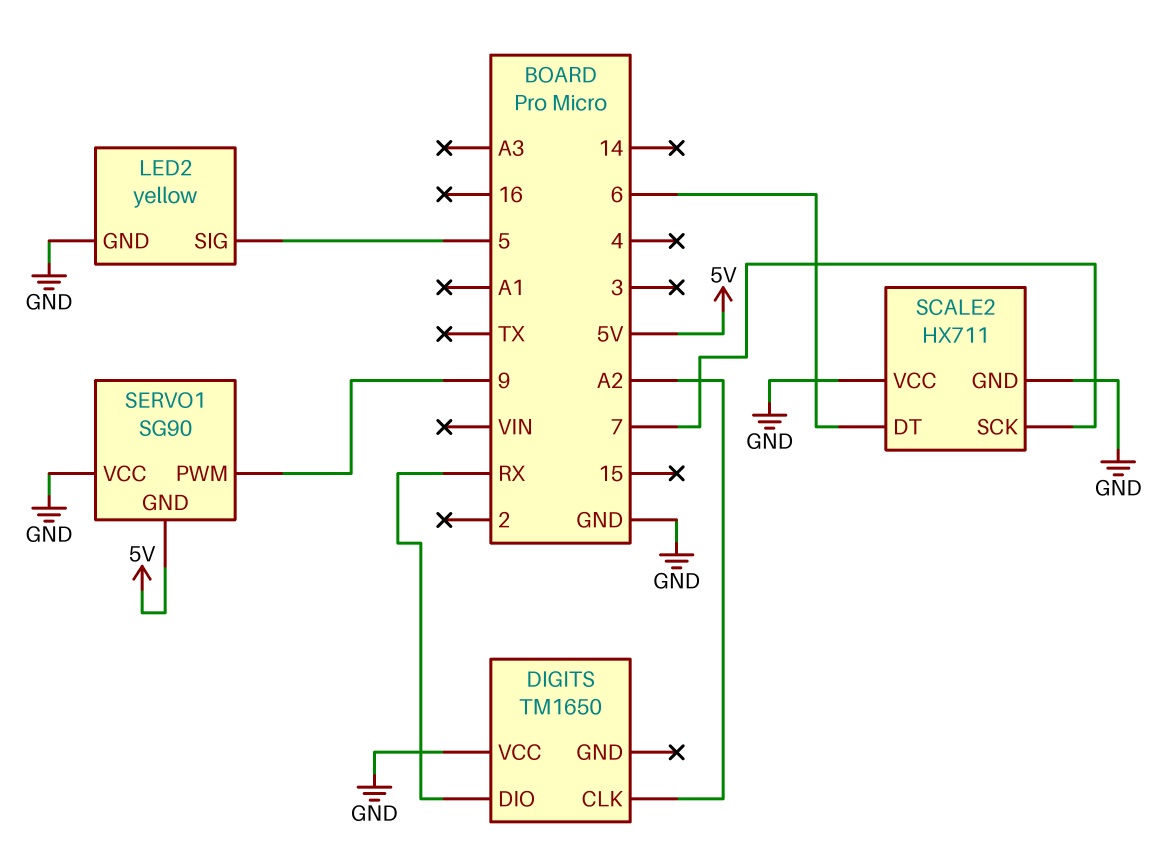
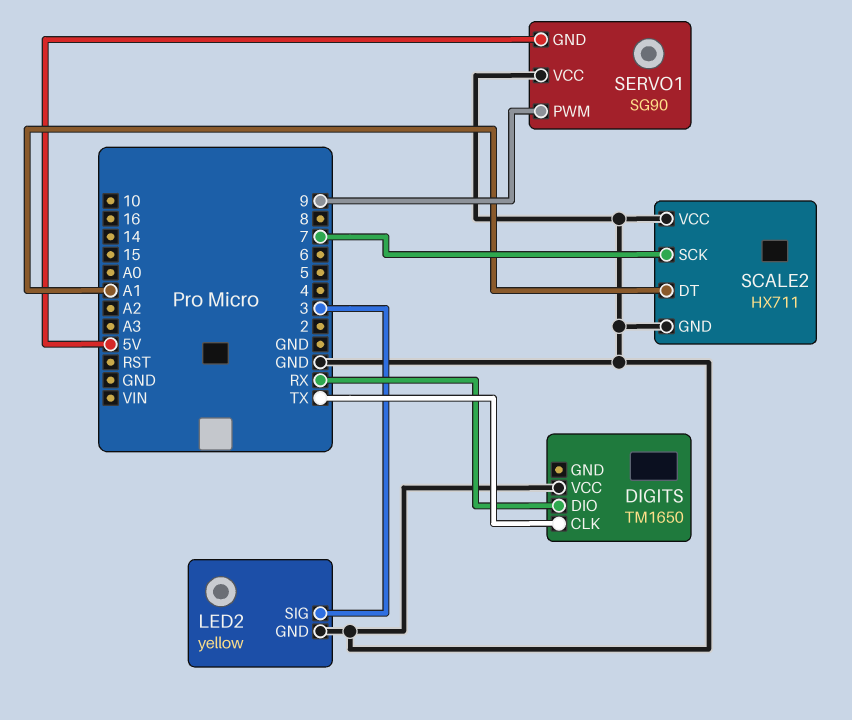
DIGITS pin CLK: A2 -> TX
LED2 pin SIG: 5 -> 3
SCALE2 pin DT: 6 -> A1

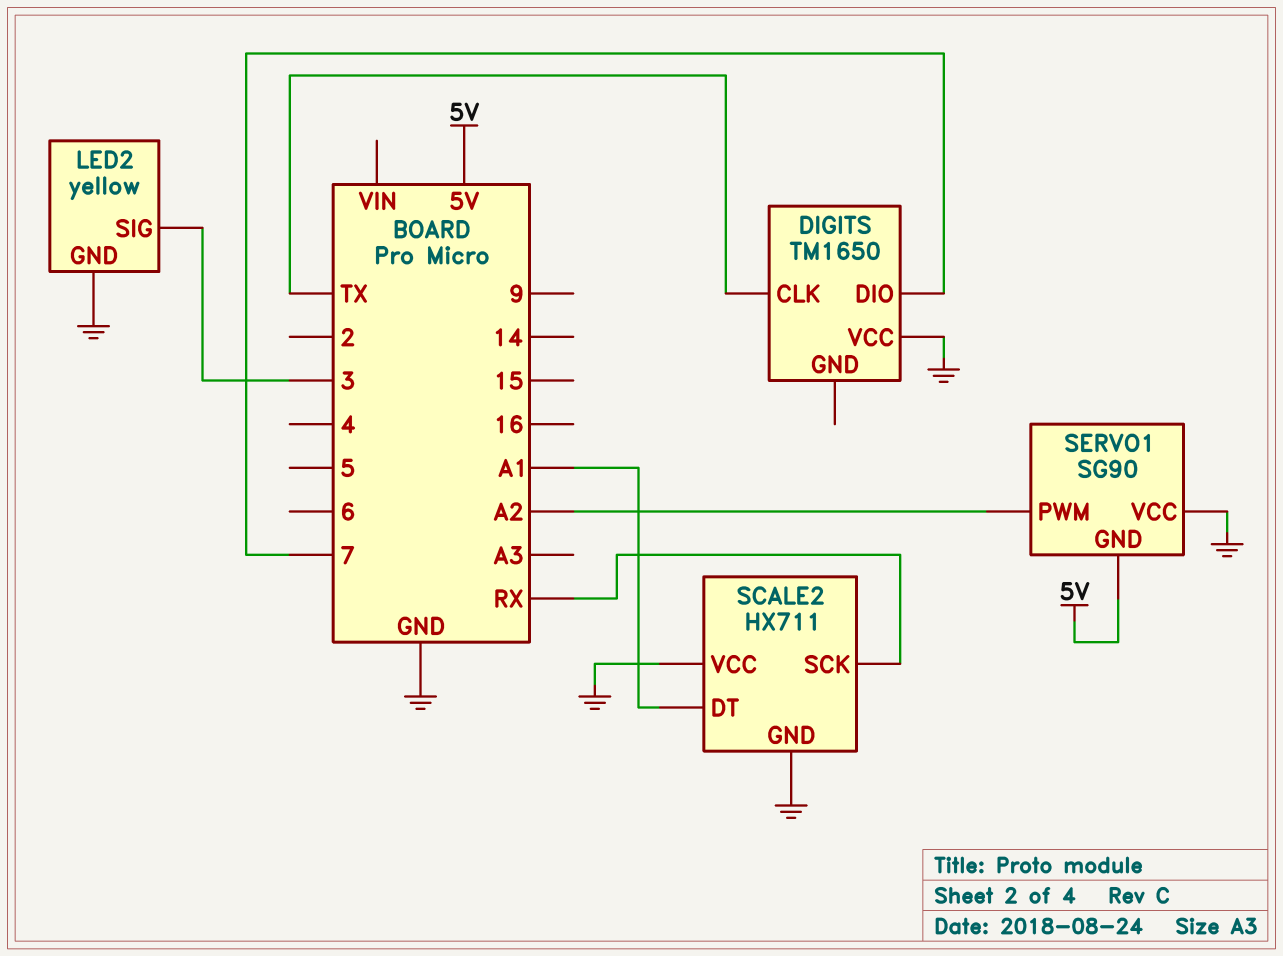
DIGITS pin DIO: RX -> 7
SCALE2 pin SCK: 7 -> RX
SERVO1 pin PWM: 9 -> A2

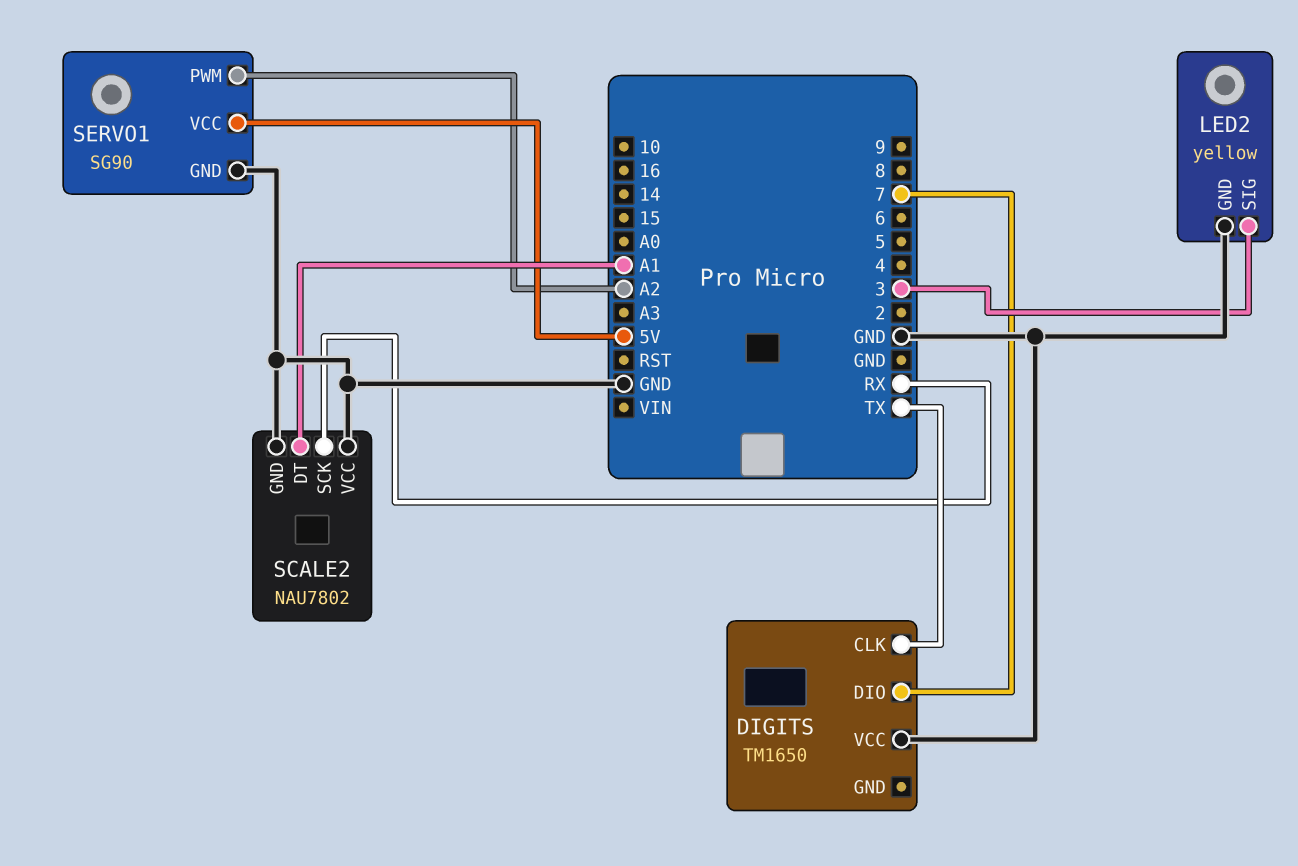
SCALE2: HX711 -> NAU7802
SERVO1 pin GND: 5V -> GND
SERVO1 pin VCC: GND -> 5V

